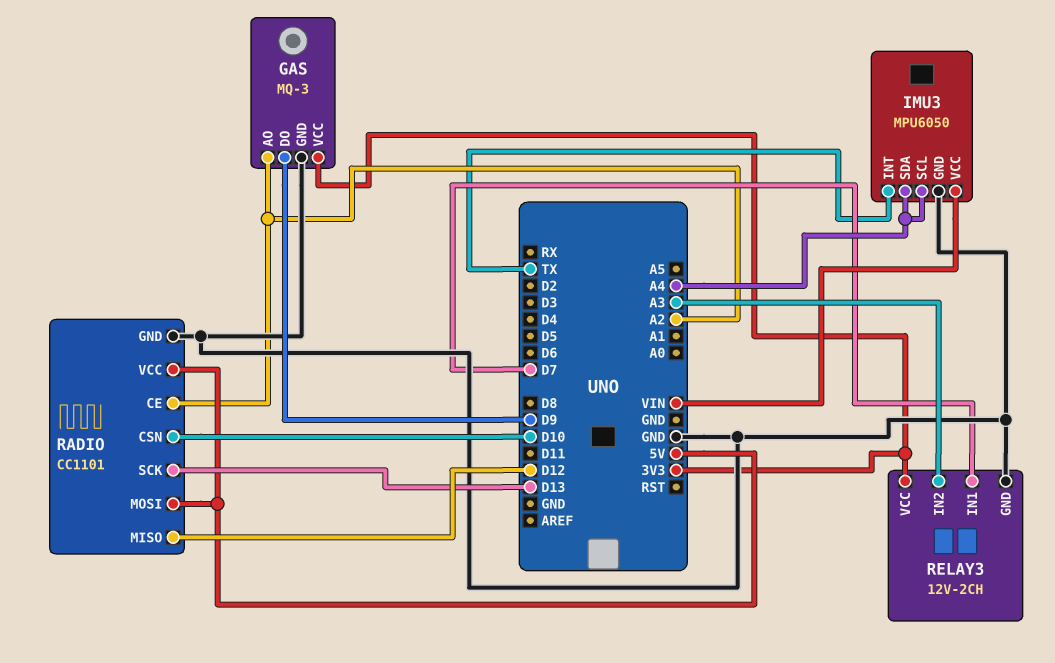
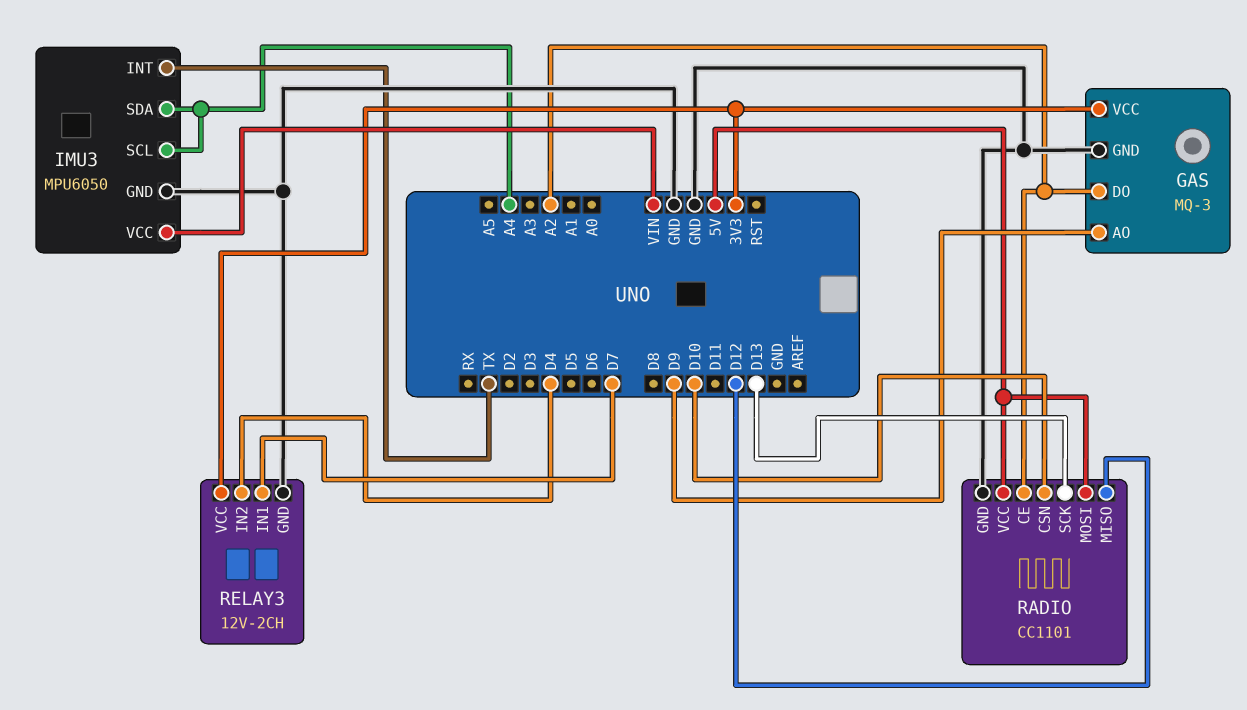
GAS pin AO: A2 -> D9
GAS pin DO: D9 -> A2
RELAY3 pin IN2: A3 -> D4

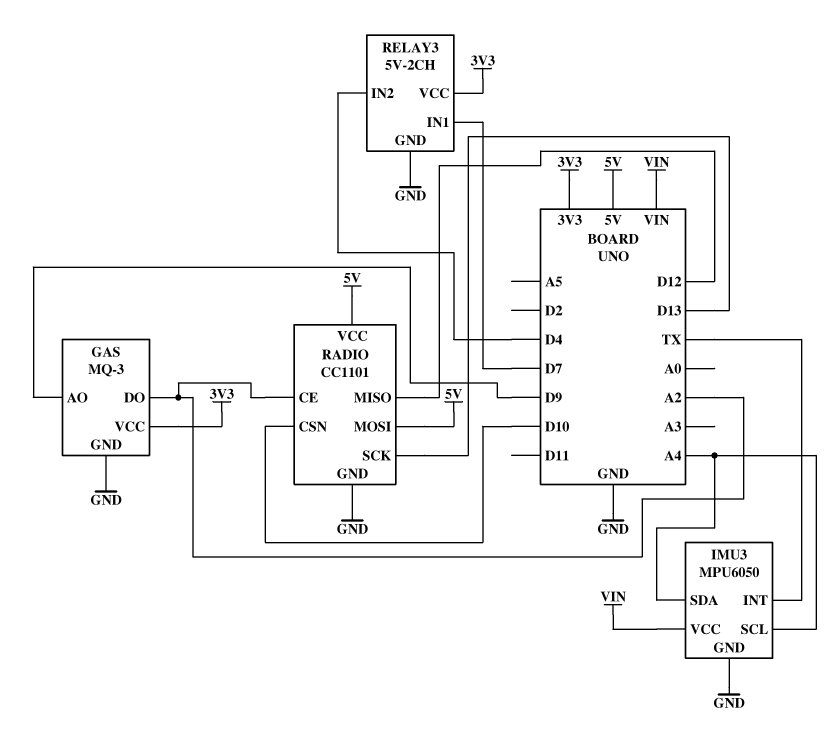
RELAY3: 12V-2CH -> 5V-2CH

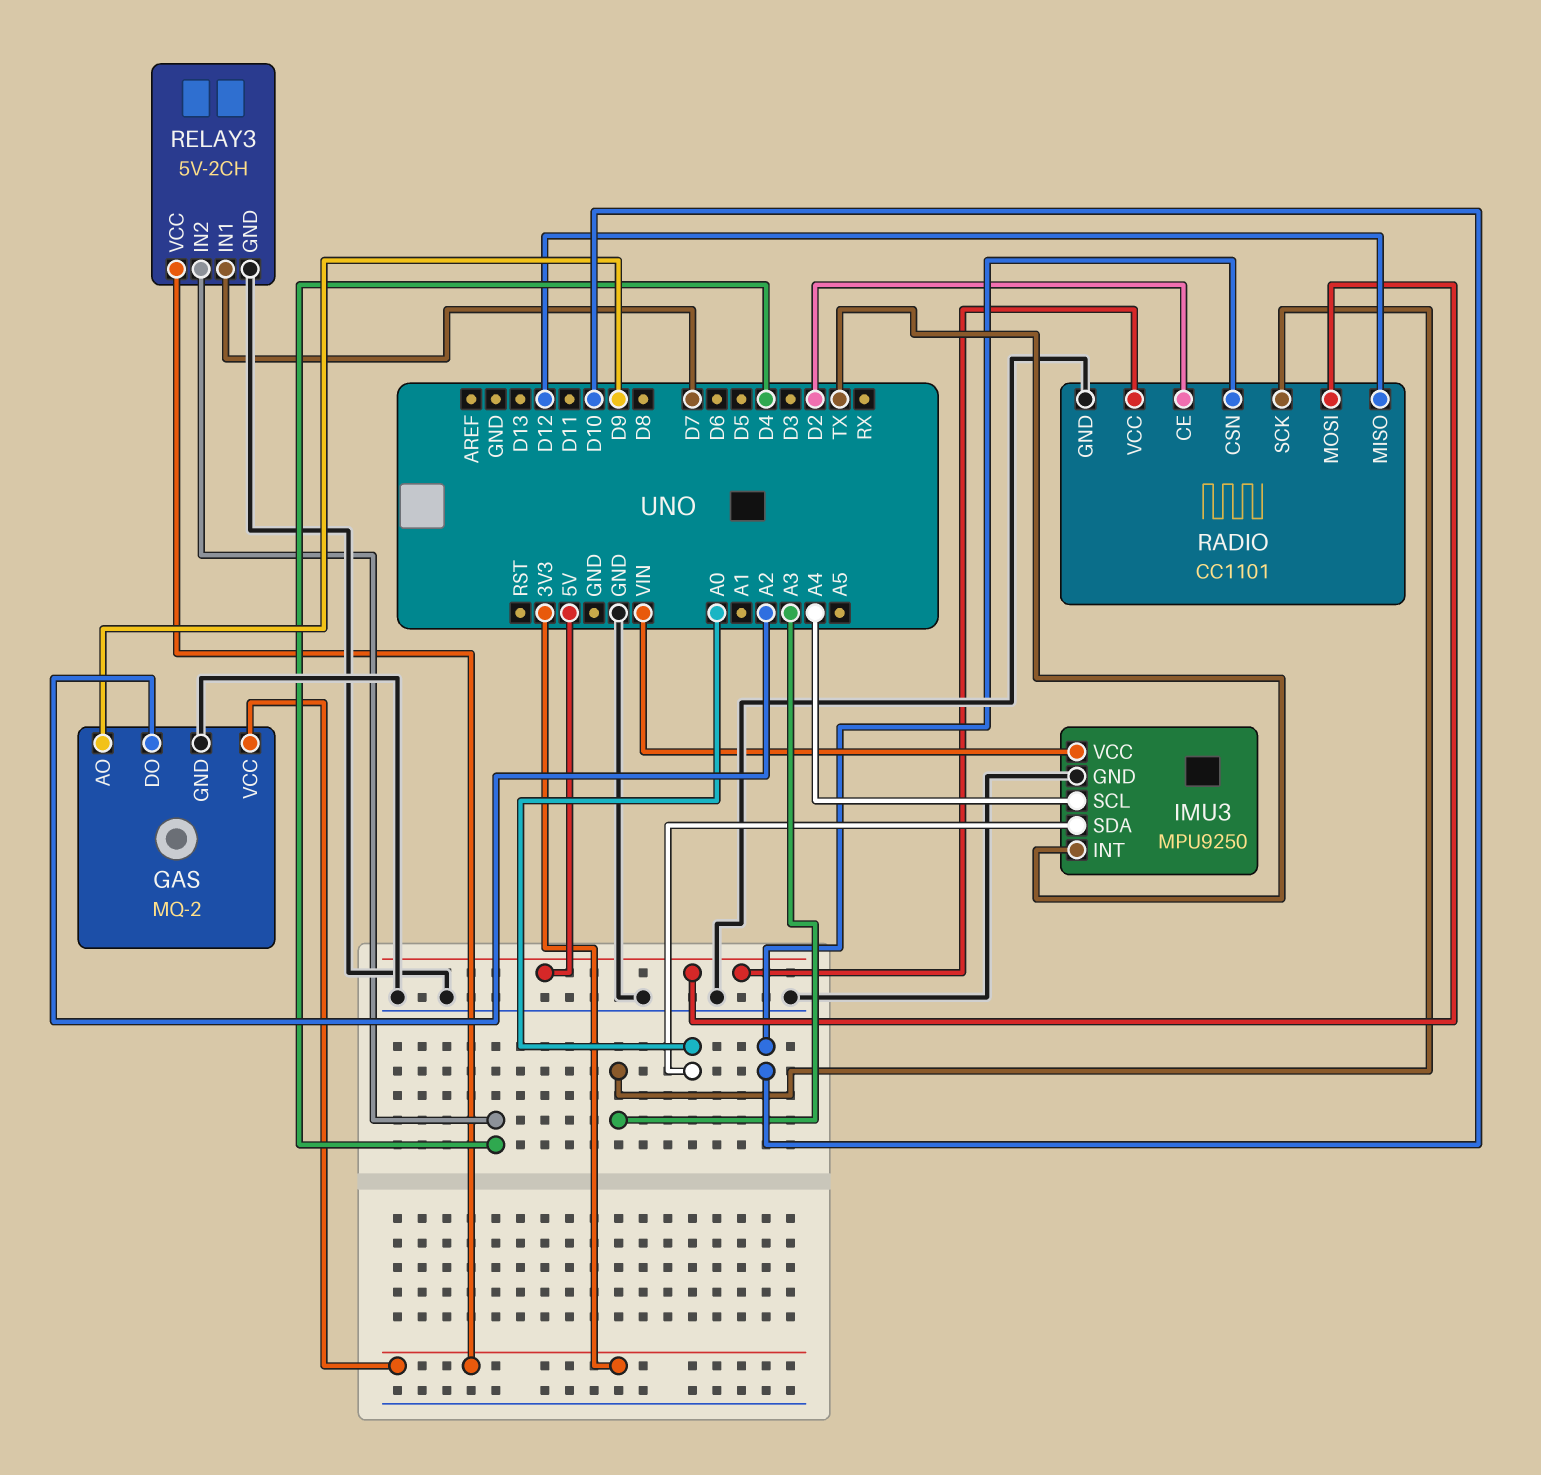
GAS: MQ-3 -> MQ-2
IMU3: MPU6050 -> MPU9250
IMU3 pin SDA: A4 -> A0
RADIO pin CE: A2 -> D2
RADIO pin SCK: D13 -> A3

